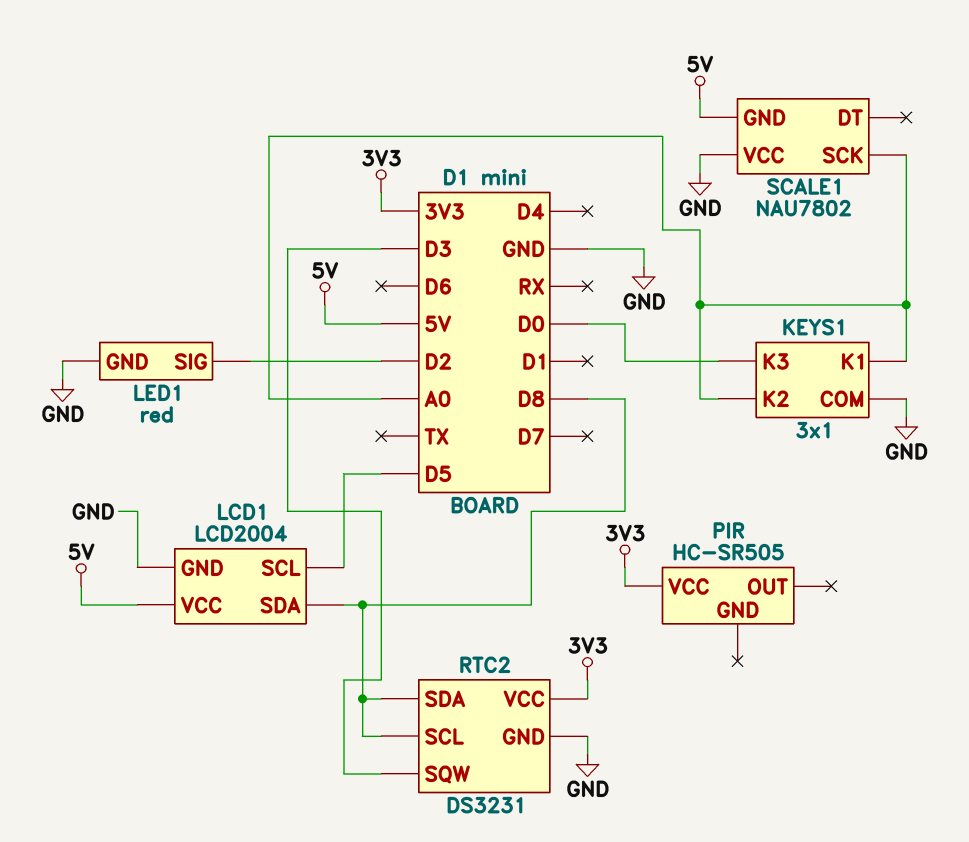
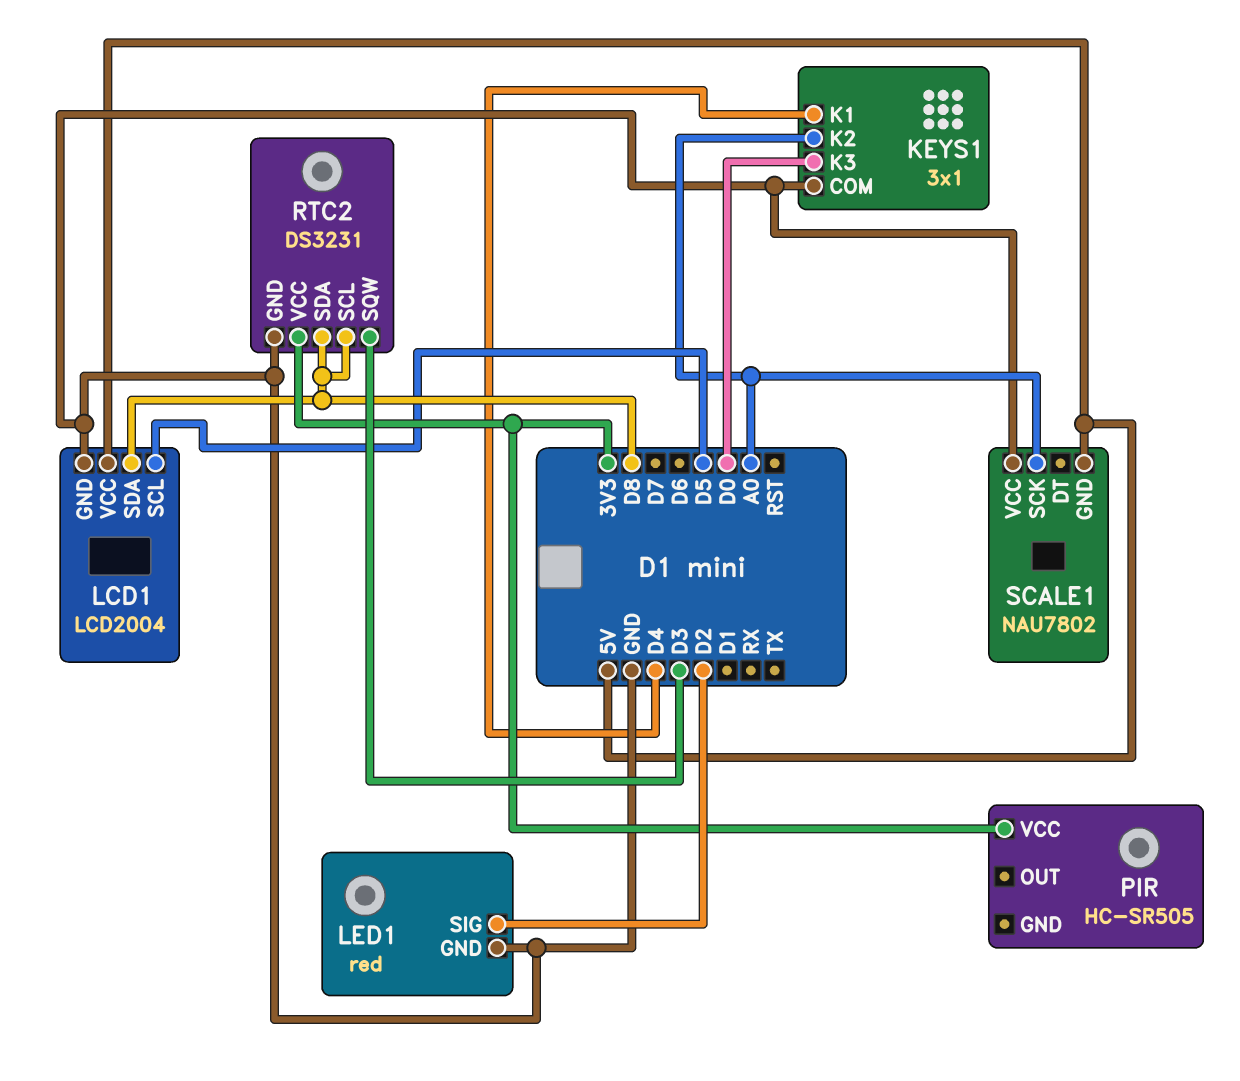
KEYS1 pin K1: A0 -> D4

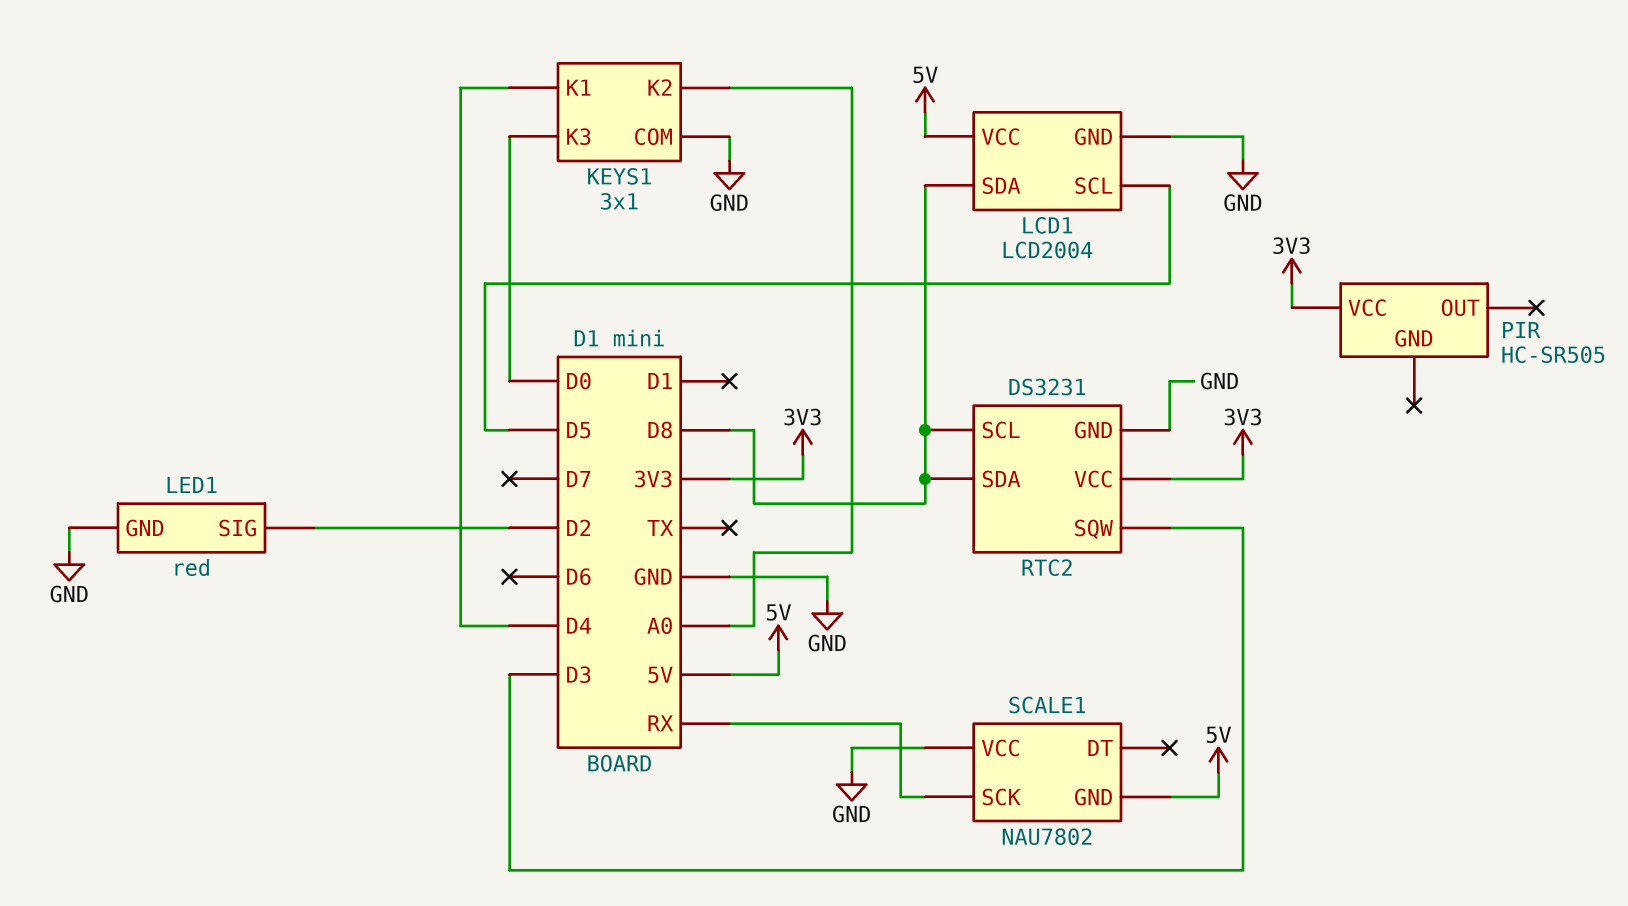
SCALE1 pin SCK: A0 -> RX

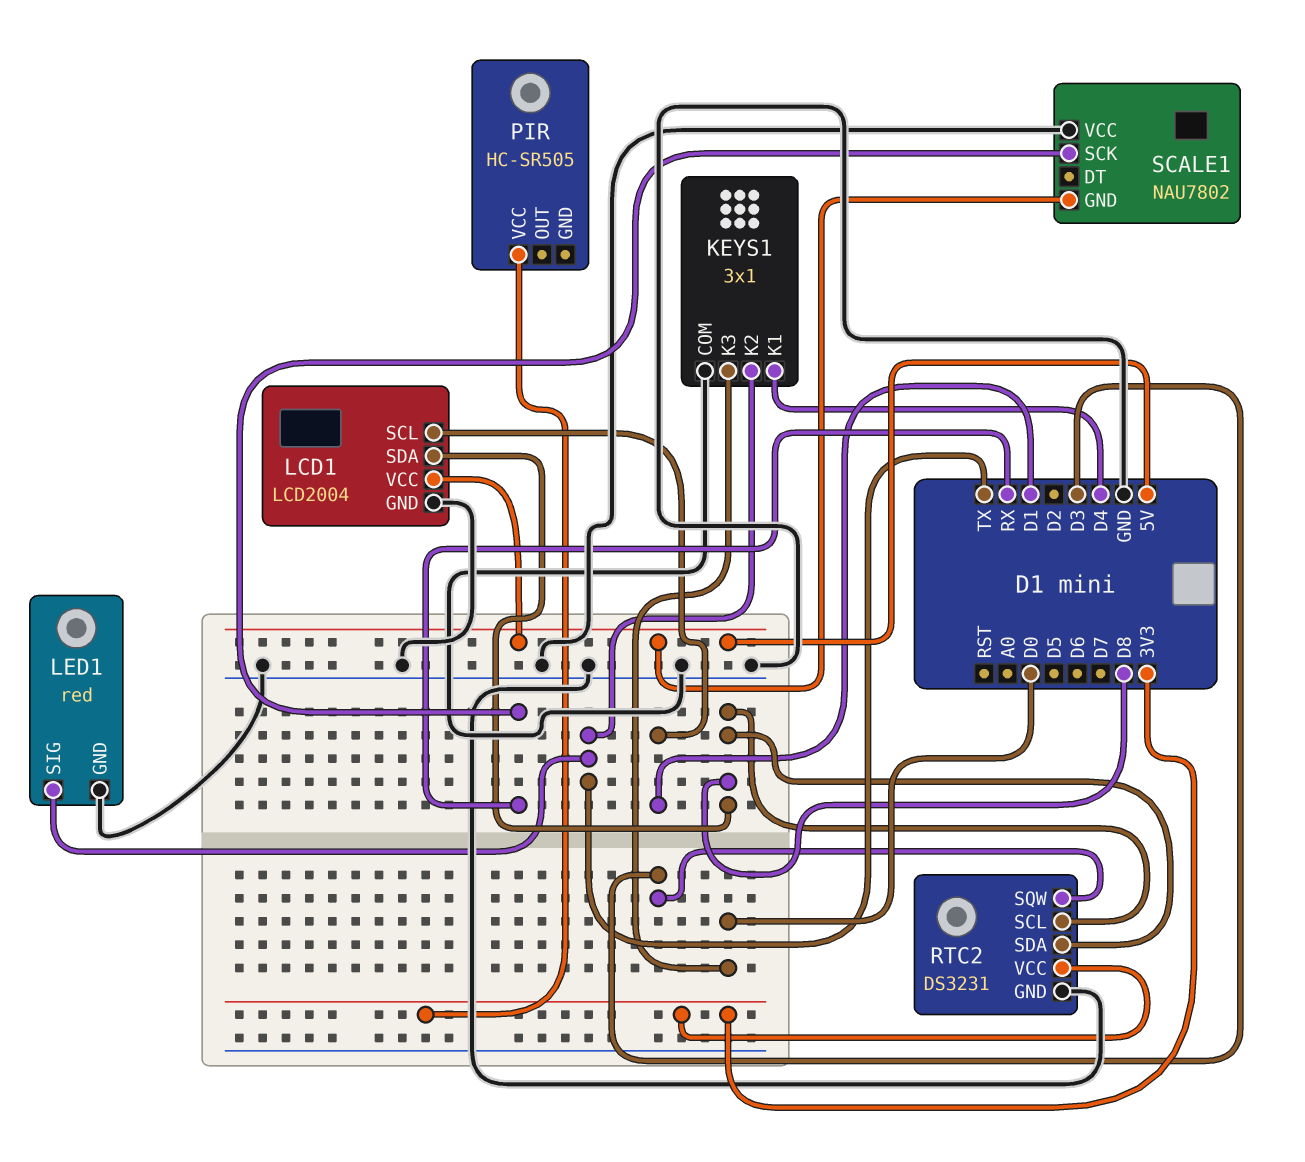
KEYS1 pin K2: A0 -> TX
LCD1 pin SCL: D5 -> D1
LED1 pin SIG: D2 -> TX

